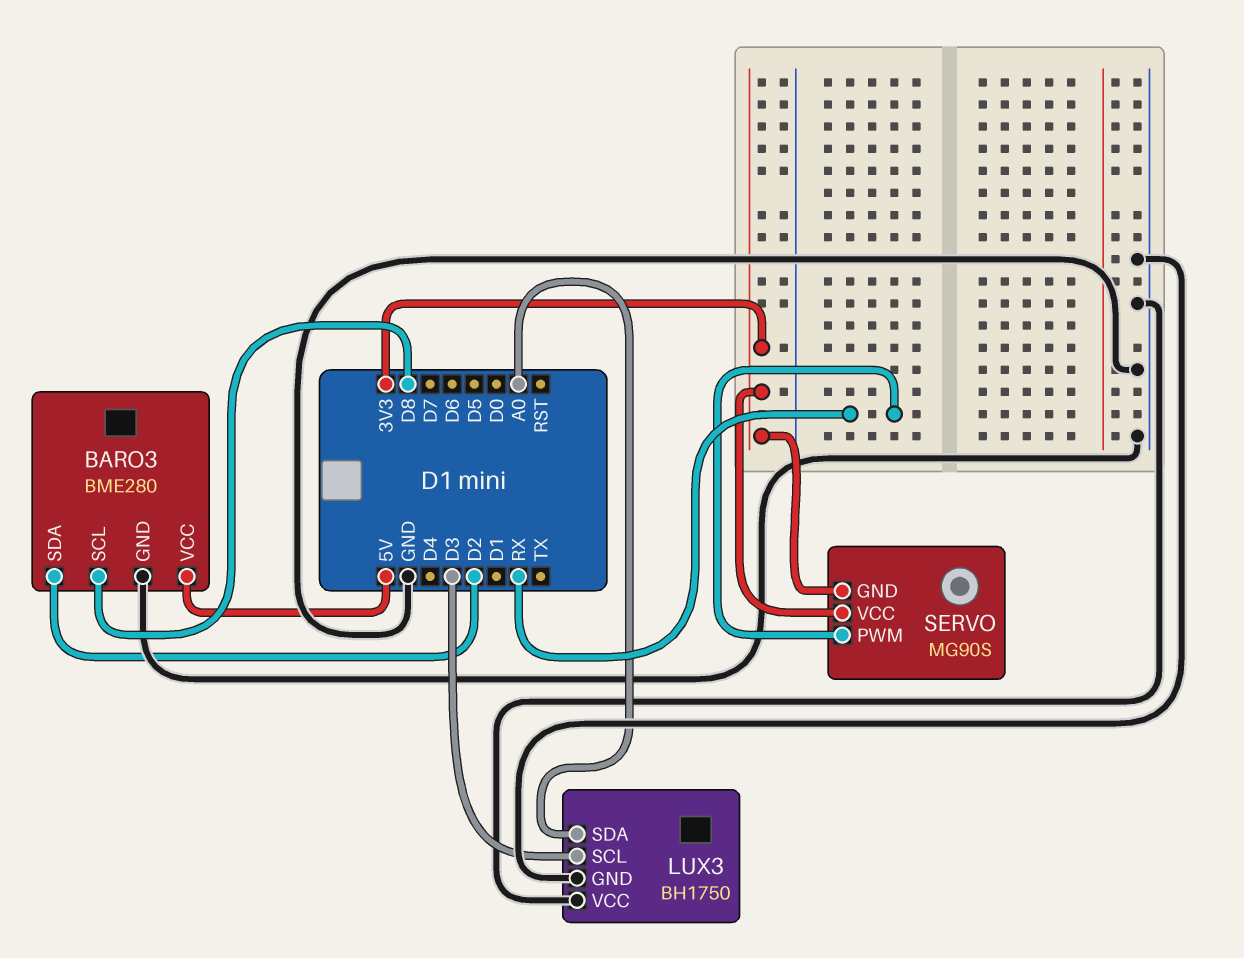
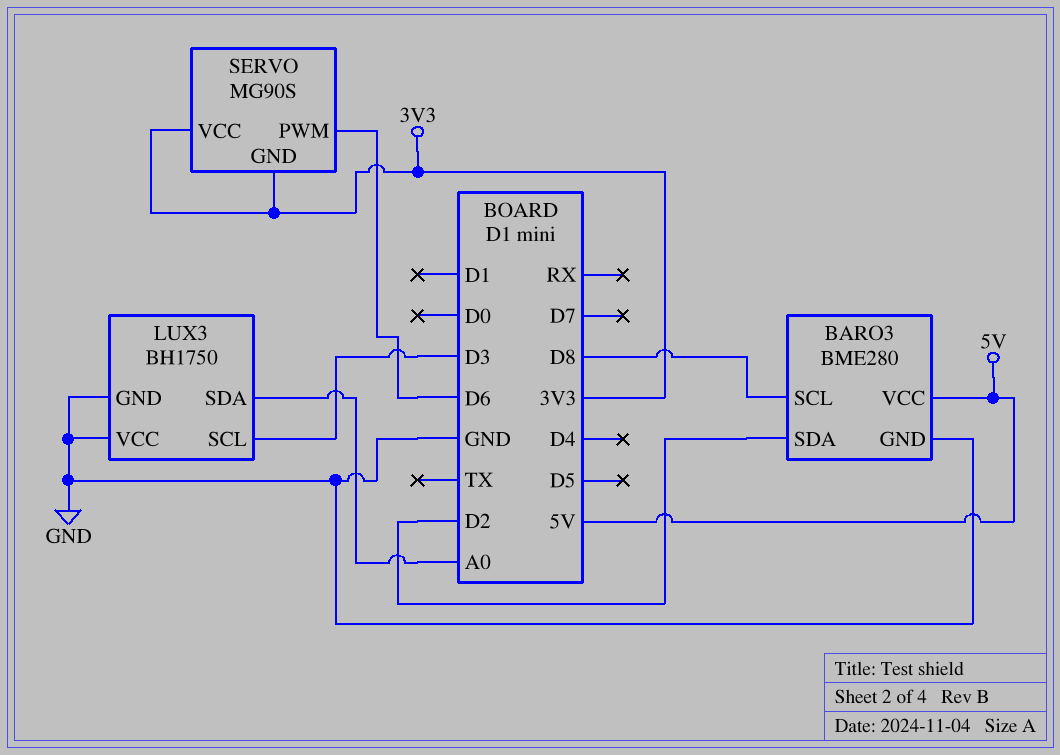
SERVO pin PWM: RX -> D6

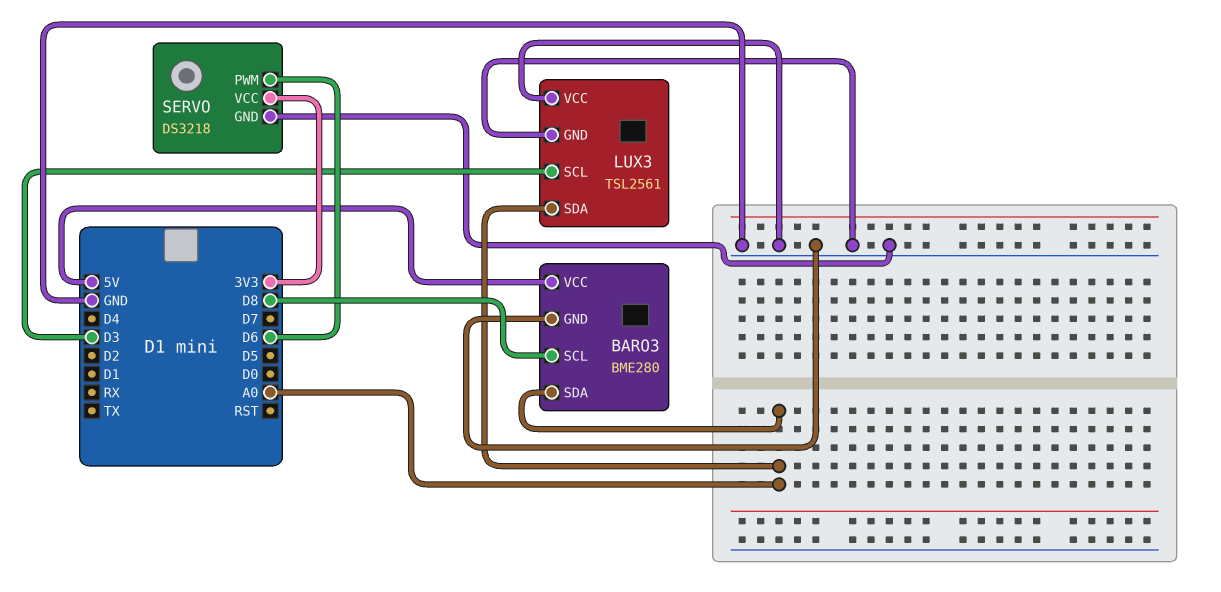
BARO3 pin SDA: D2 -> A0
LUX3: BH1750 -> TSL2561
SERVO: MG90S -> DS3218
SERVO pin GND: 3V3 -> GND

